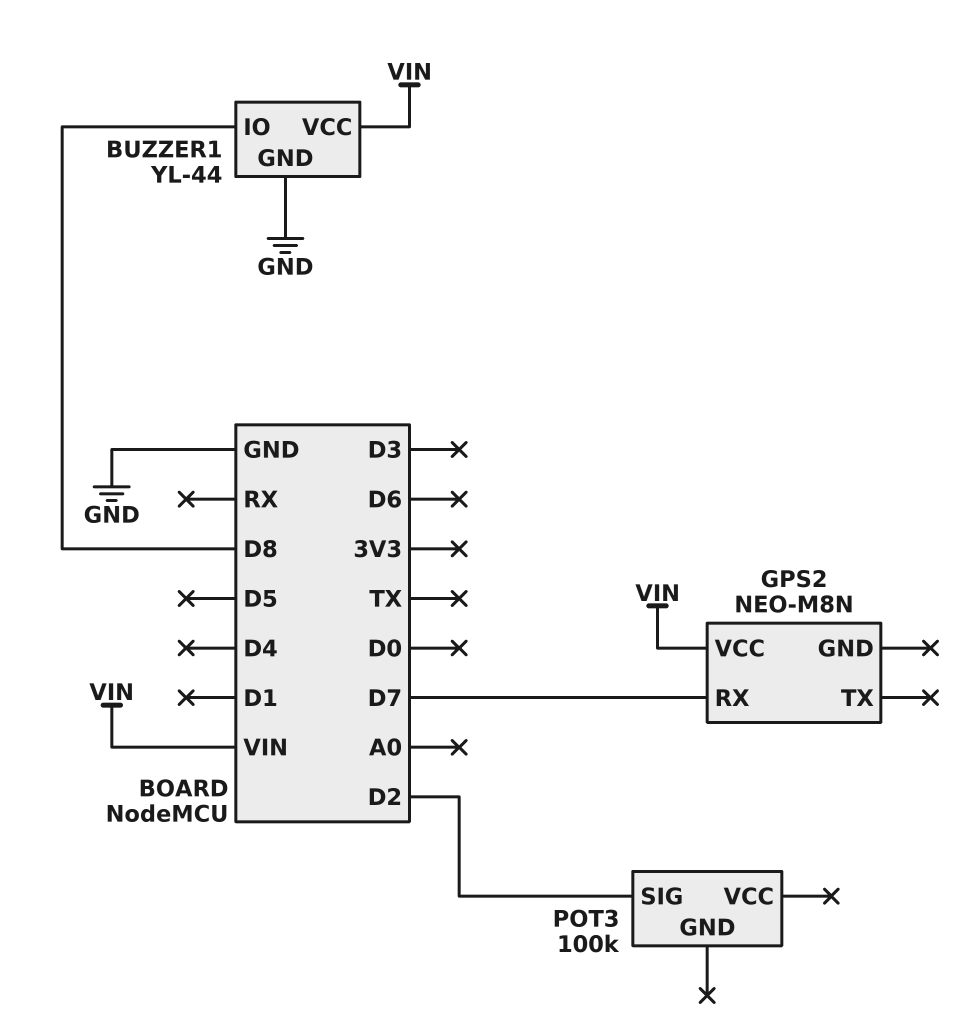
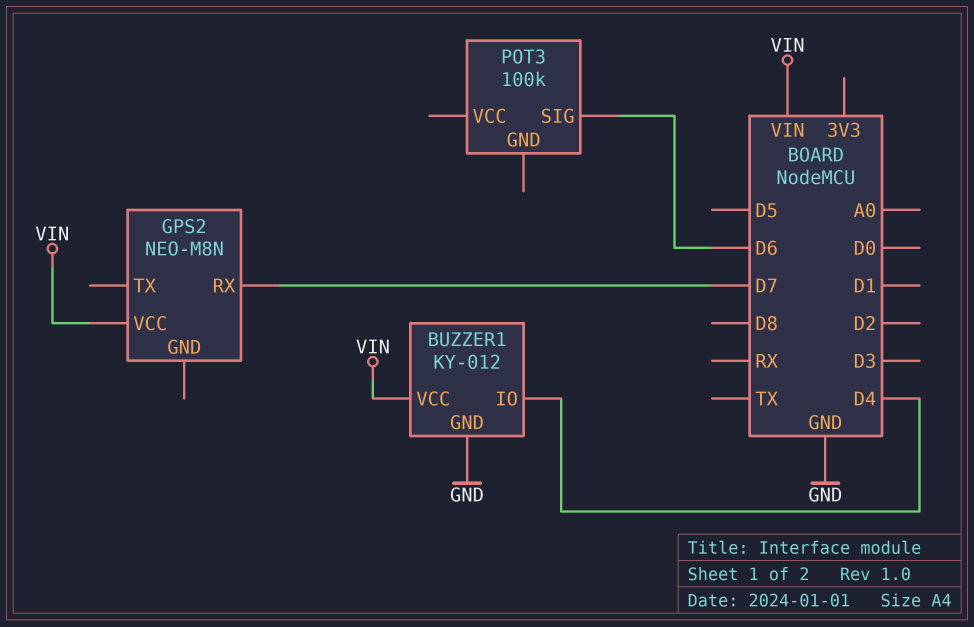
BUZZER1: YL-44 -> KY-012
BUZZER1 pin IO: D8 -> D4
POT3 pin SIG: D2 -> D6

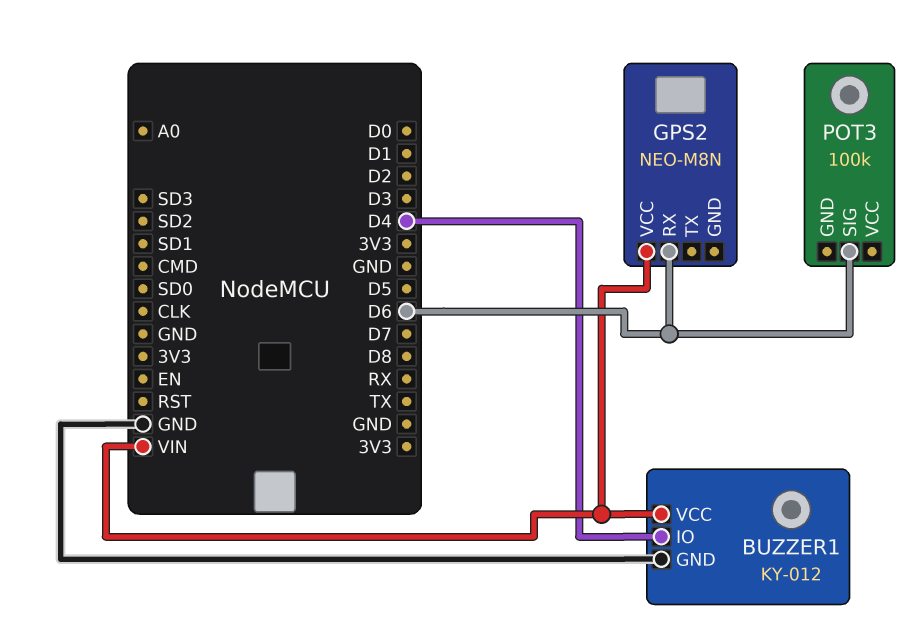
GPS2 pin RX: D7 -> D6

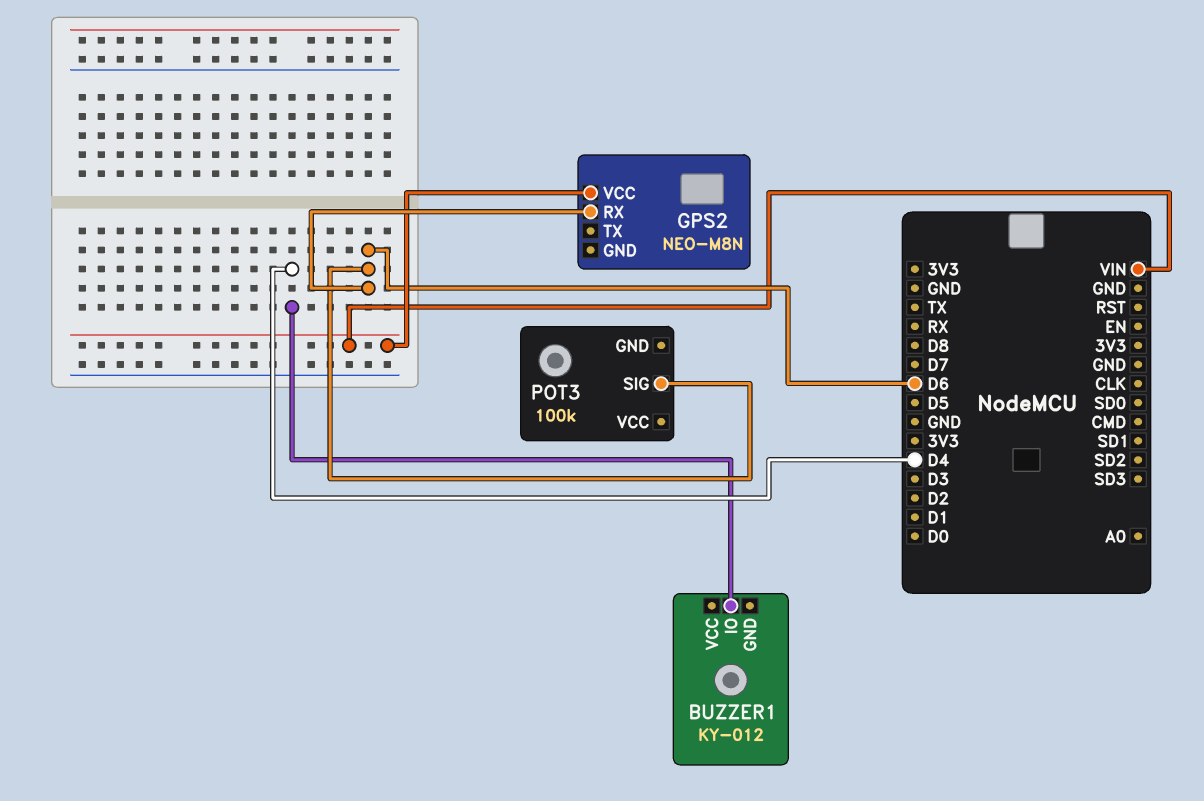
BUZZER1 pin GND: GND -> none
BUZZER1 pin VCC: VIN -> none

